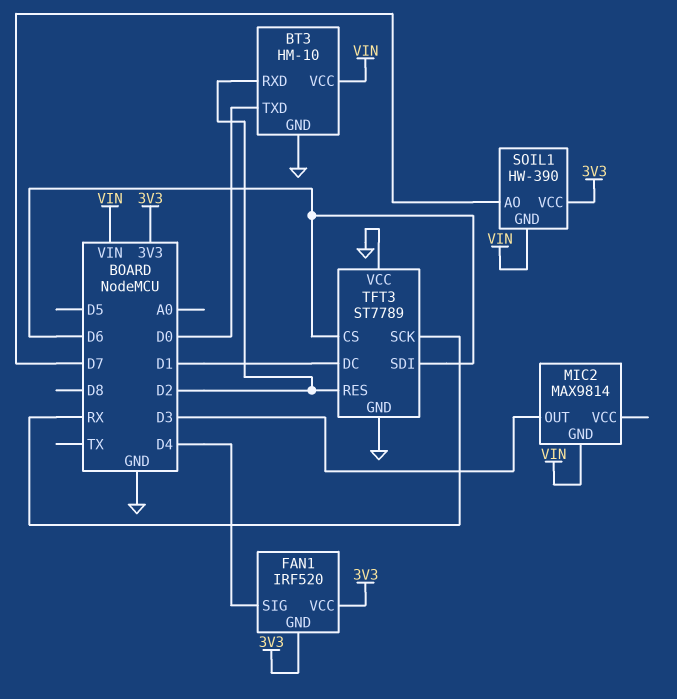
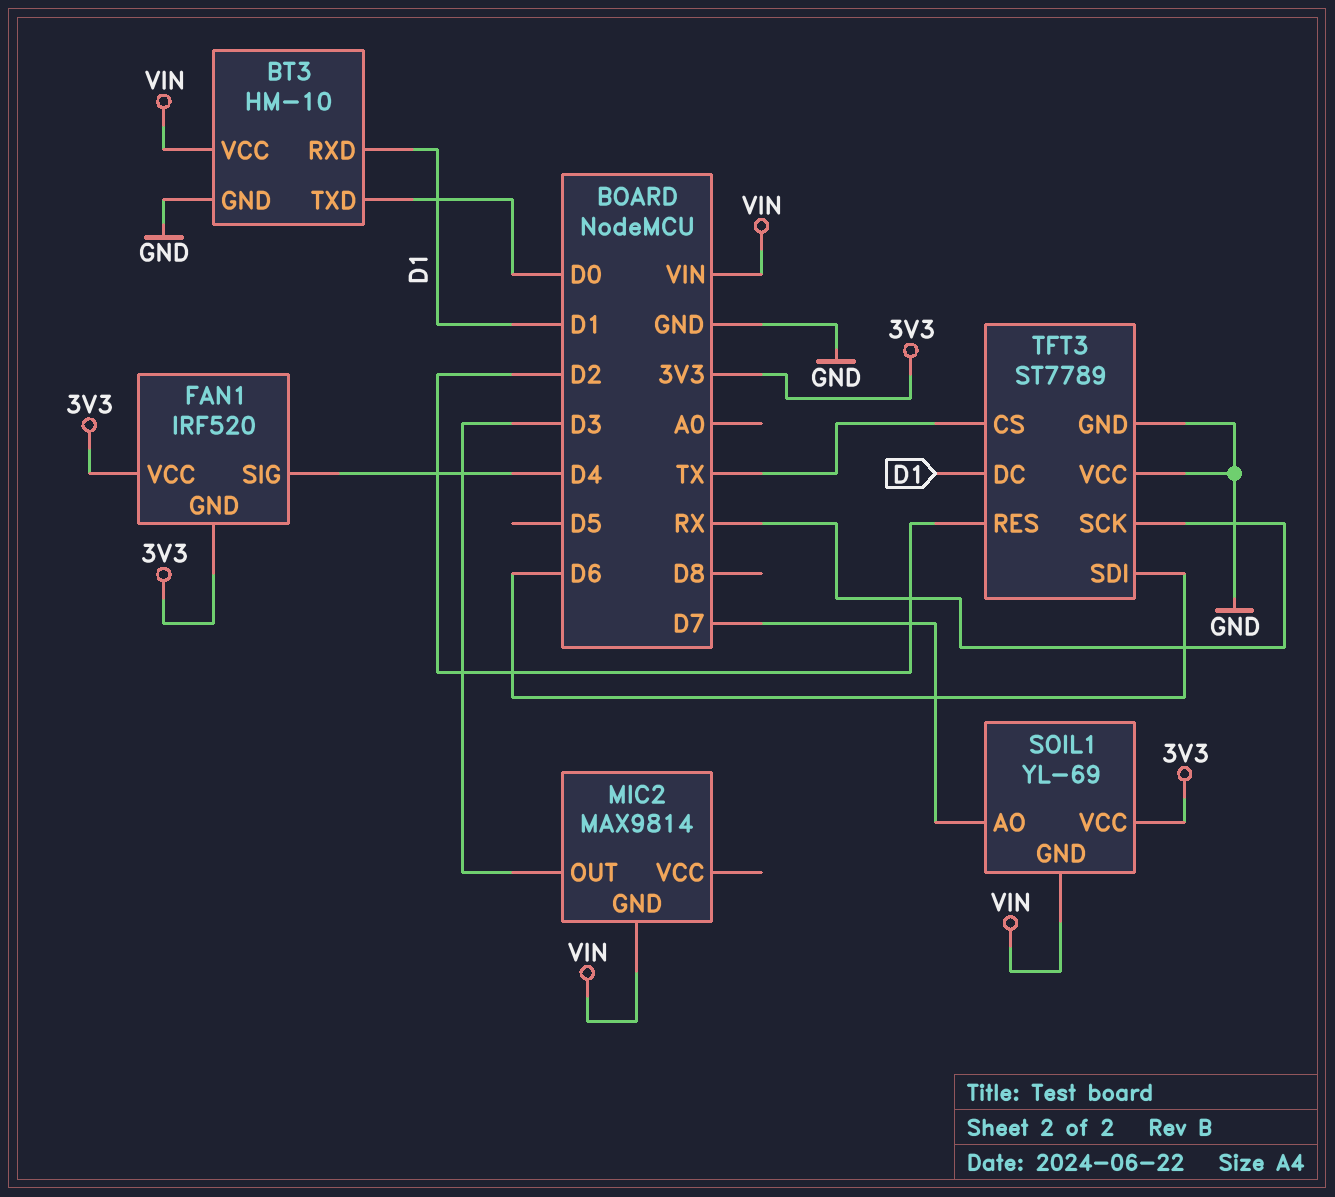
BT3 pin RXD: D2 -> D1
SOIL1: HW-390 -> YL-69
TFT3 pin CS: D6 -> TX

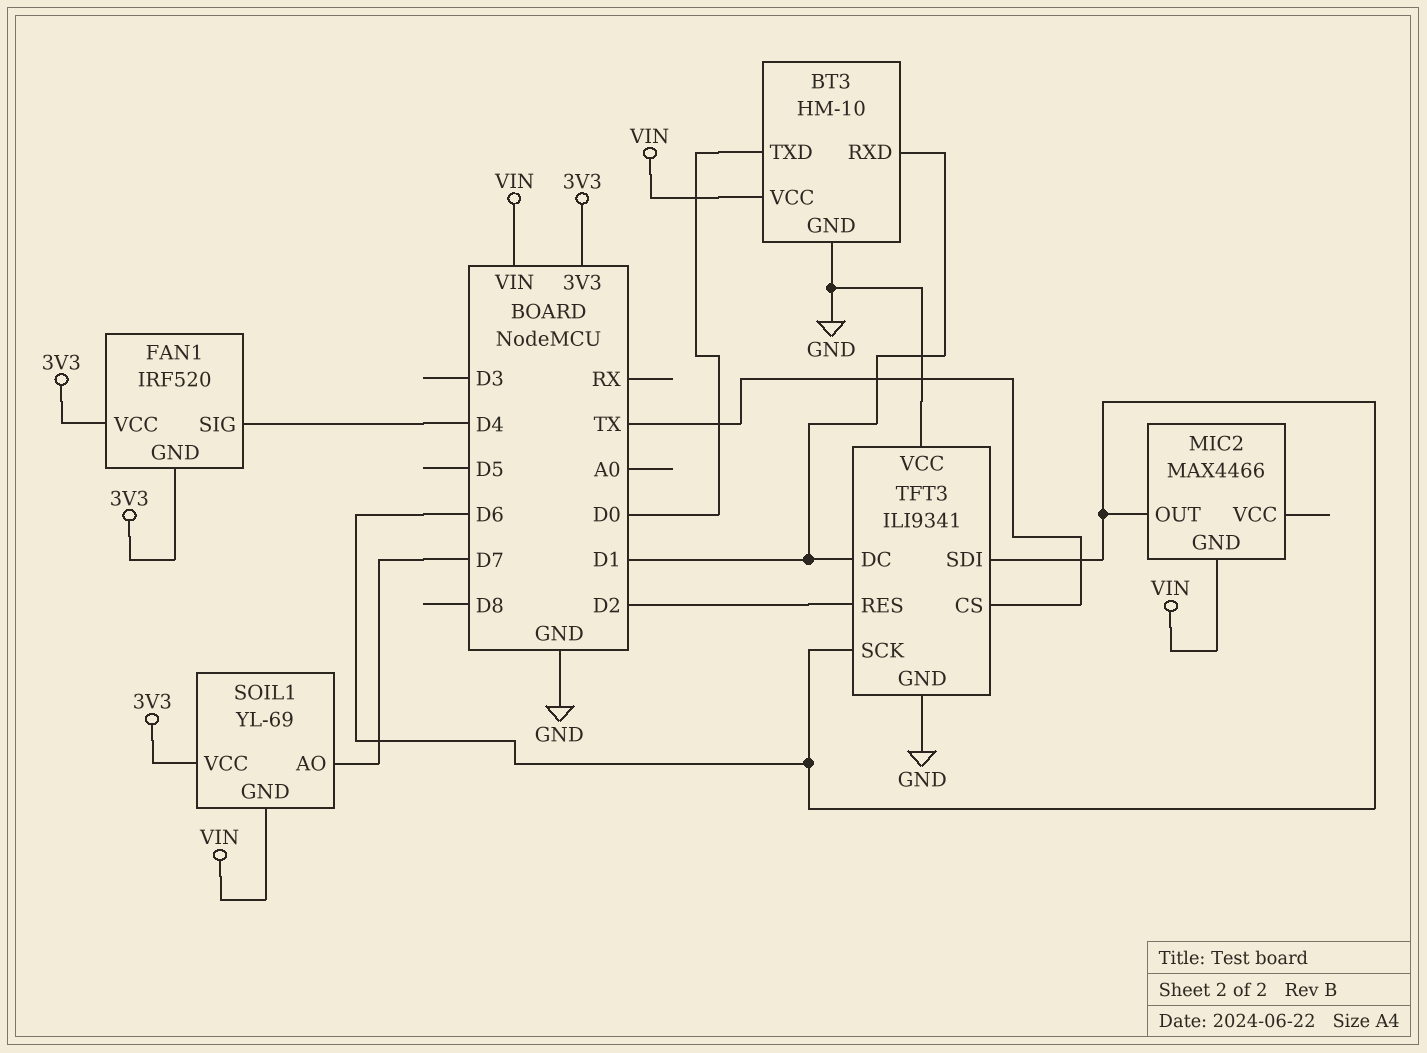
MIC2: MAX9814 -> MAX4466
MIC2 pin OUT: D3 -> D6
TFT3: ST7789 -> ILI9341
TFT3 pin SCK: RX -> D6

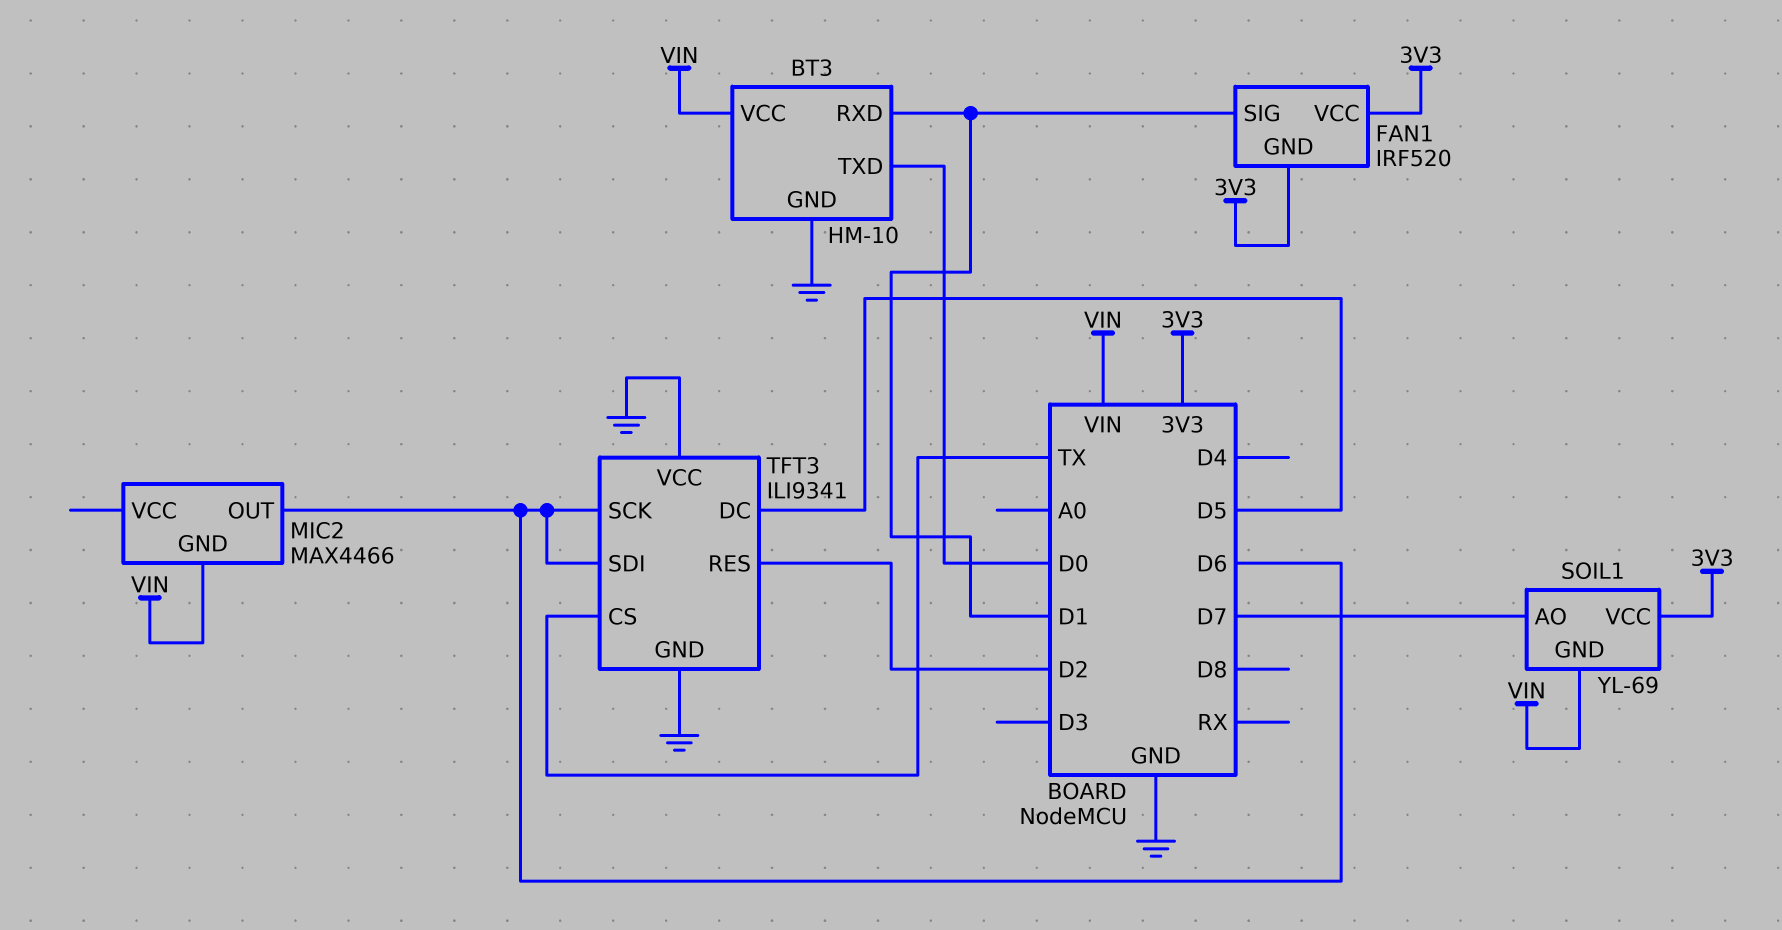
FAN1 pin SIG: D4 -> D1
TFT3 pin DC: D1 -> D5

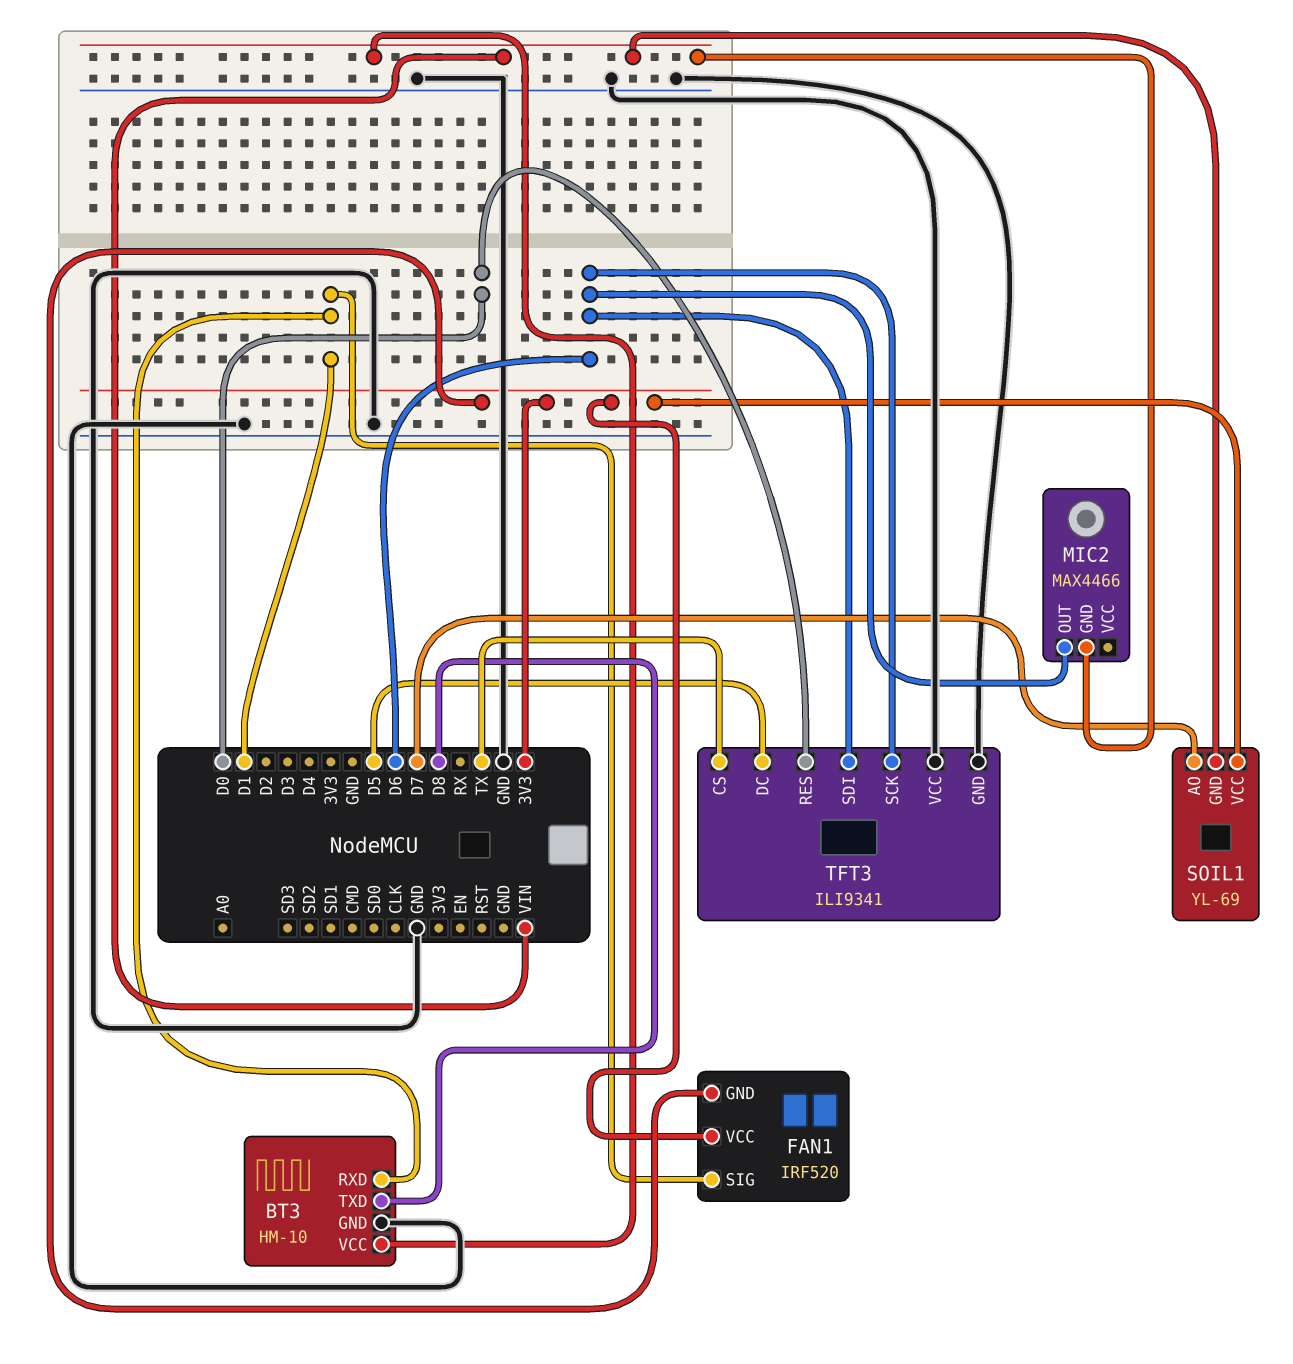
BT3 pin TXD: D0 -> D8
TFT3 pin RES: D2 -> D0

